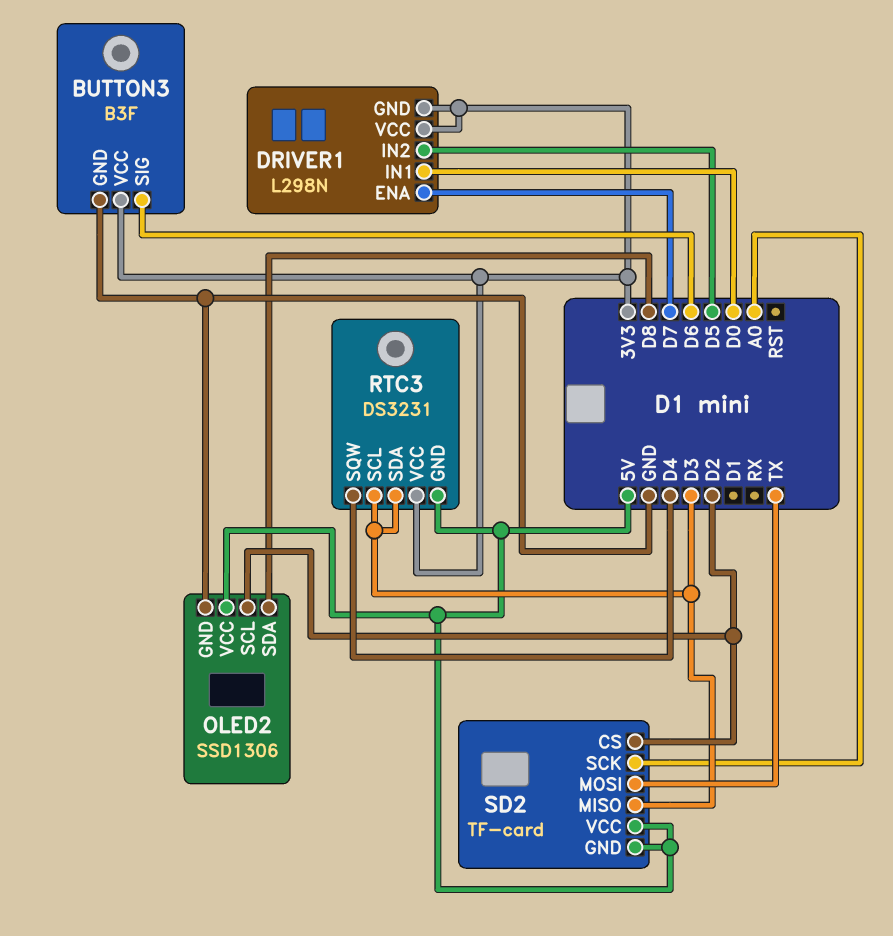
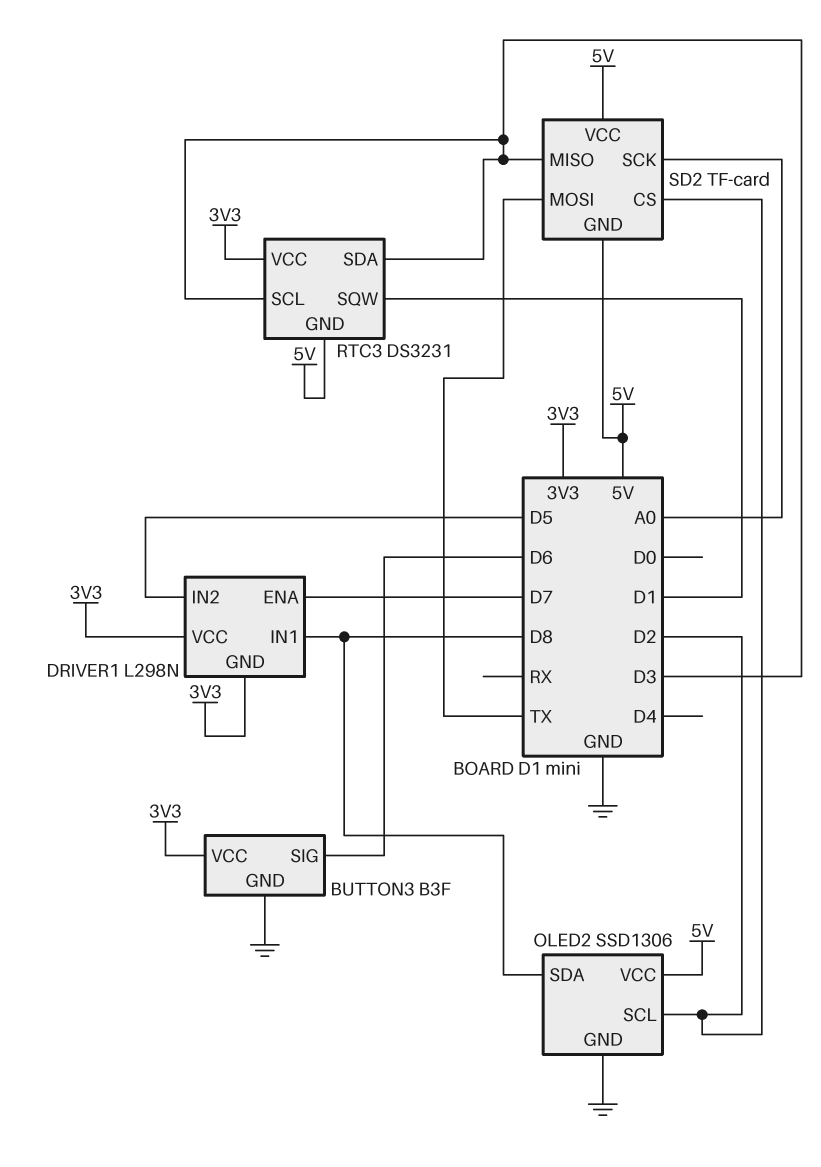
DRIVER1 pin IN1: D0 -> D8
RTC3 pin SQW: D4 -> D1

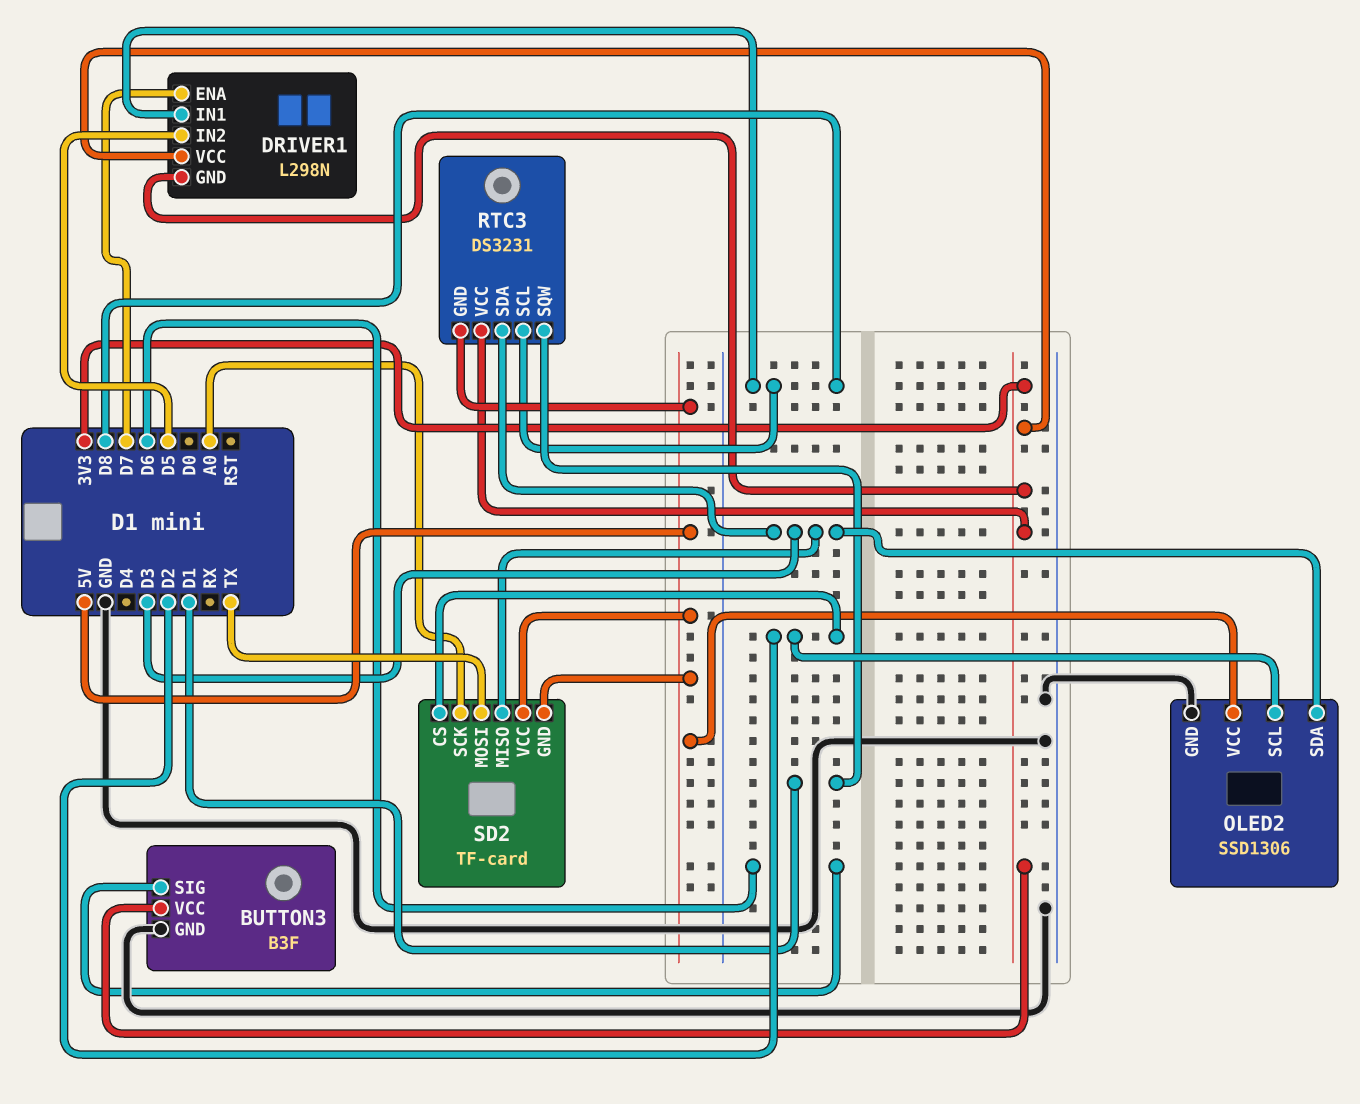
OLED2 pin SDA: D8 -> D3
RTC3 pin SCL: D3 -> D8

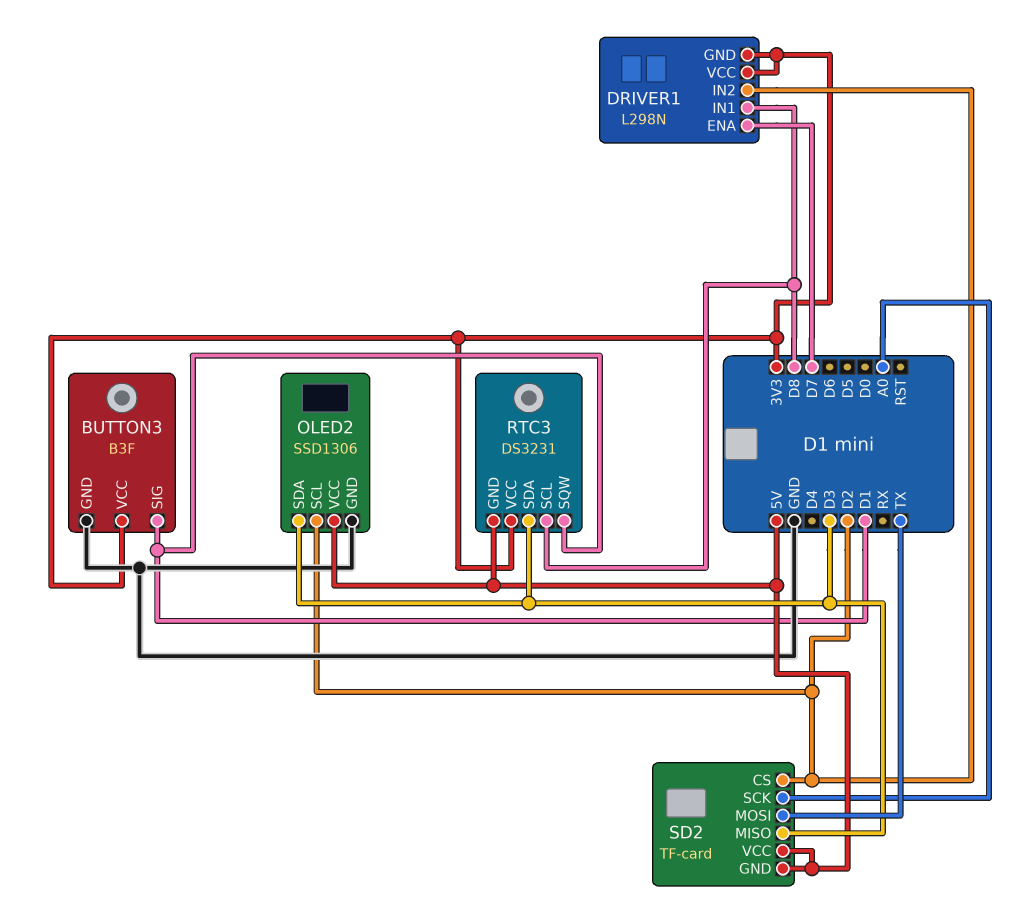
BUTTON3 pin SIG: D6 -> D1
DRIVER1 pin IN2: D5 -> D2

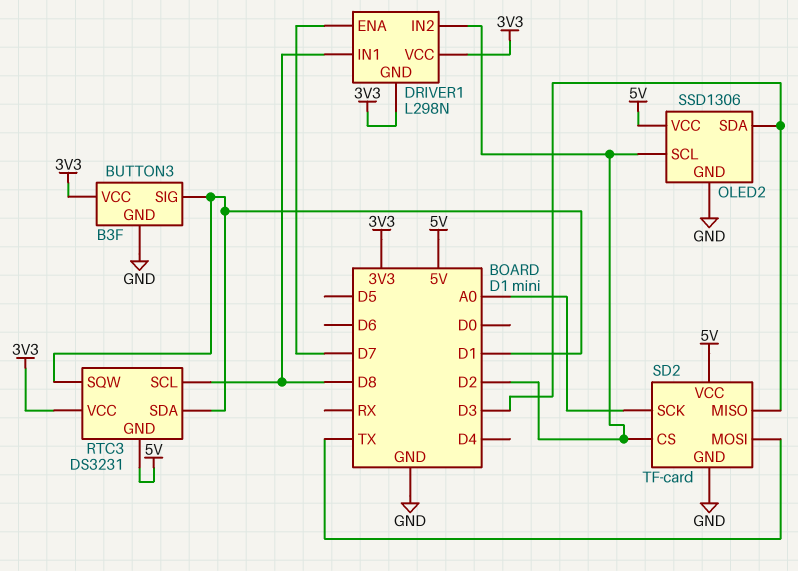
RTC3 pin SDA: D3 -> D1
SD2 pin GND: 5V -> GND

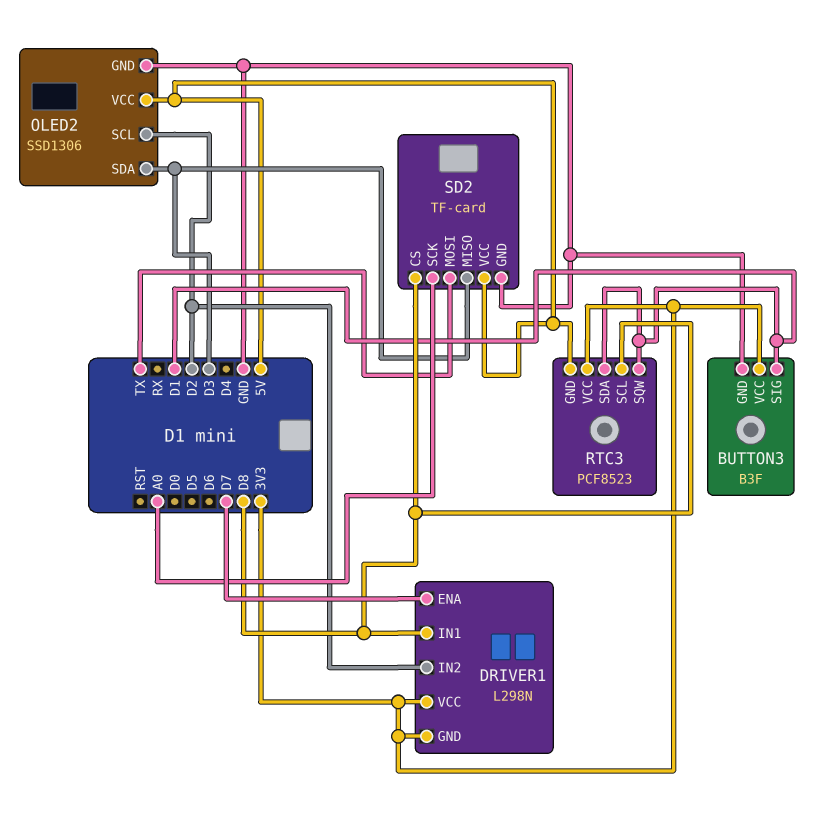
RTC3: DS3231 -> PCF8523
SD2 pin CS: D2 -> D8

